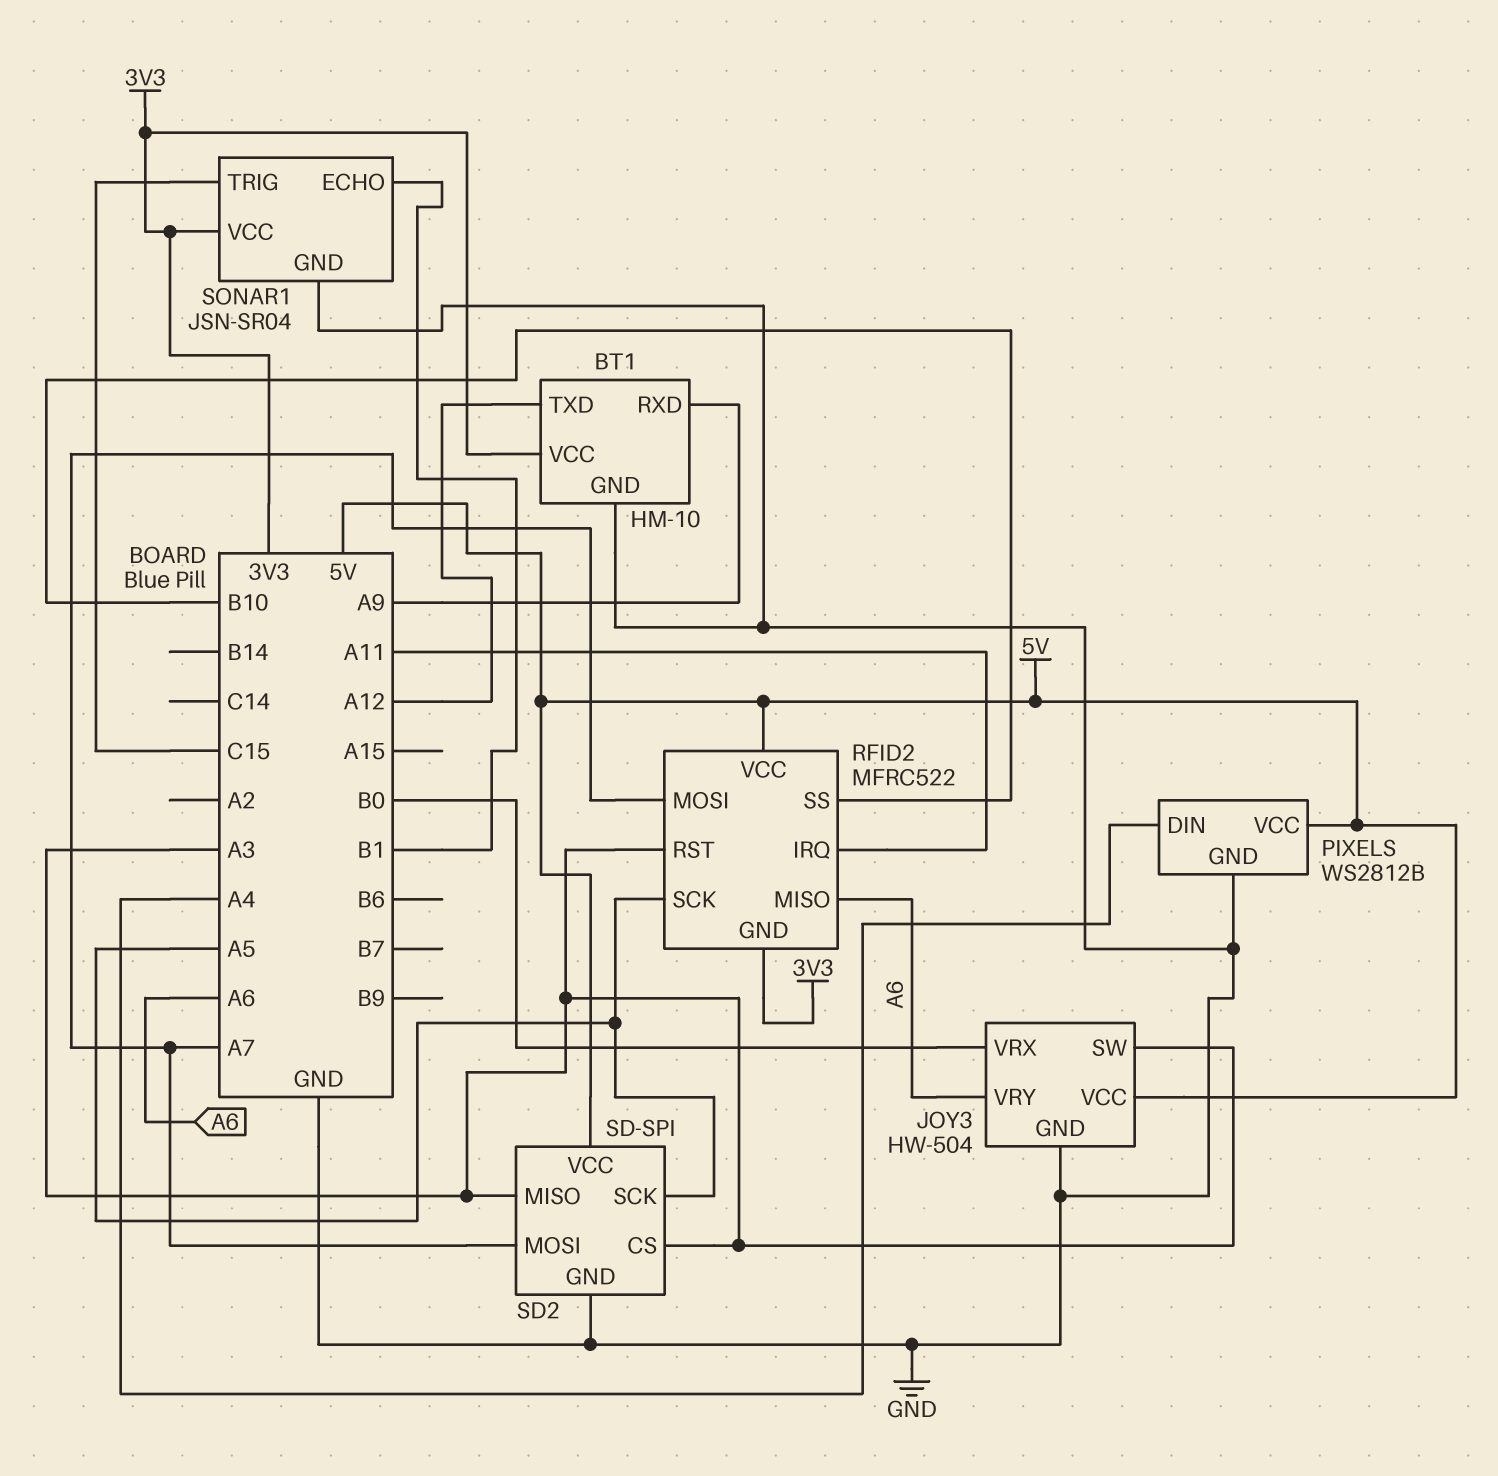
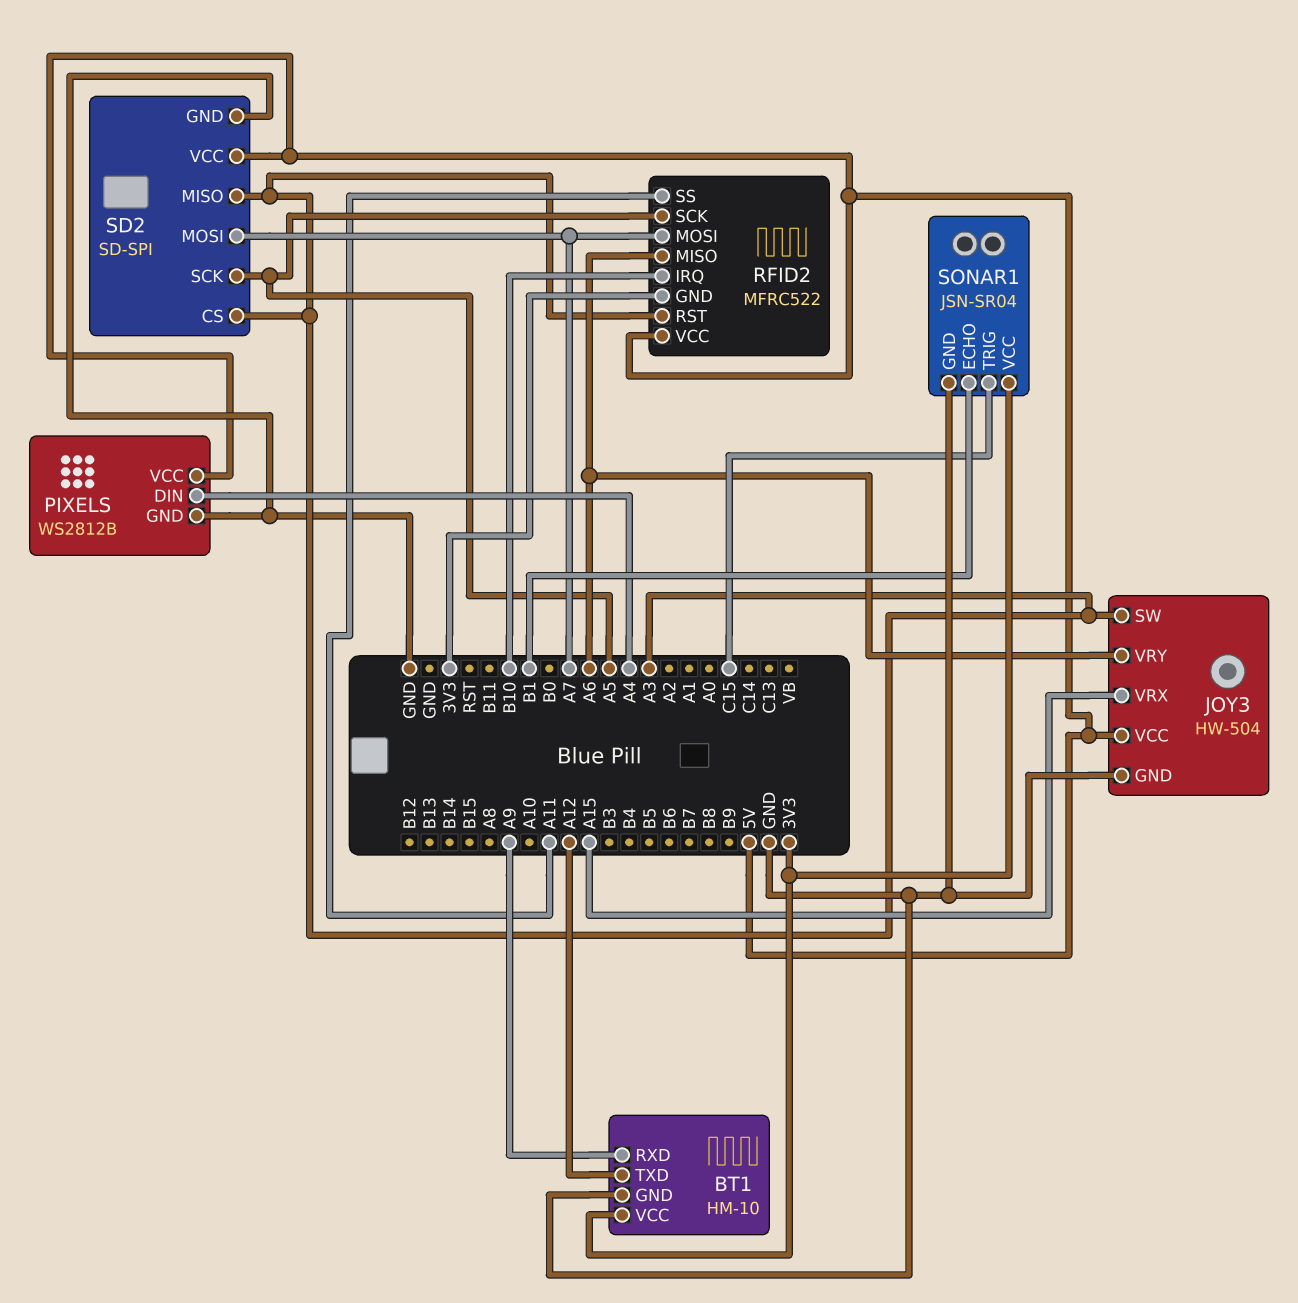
JOY3 pin VRX: B0 -> A15
RFID2 pin IRQ: A11 -> B10
RFID2 pin SS: B10 -> A11

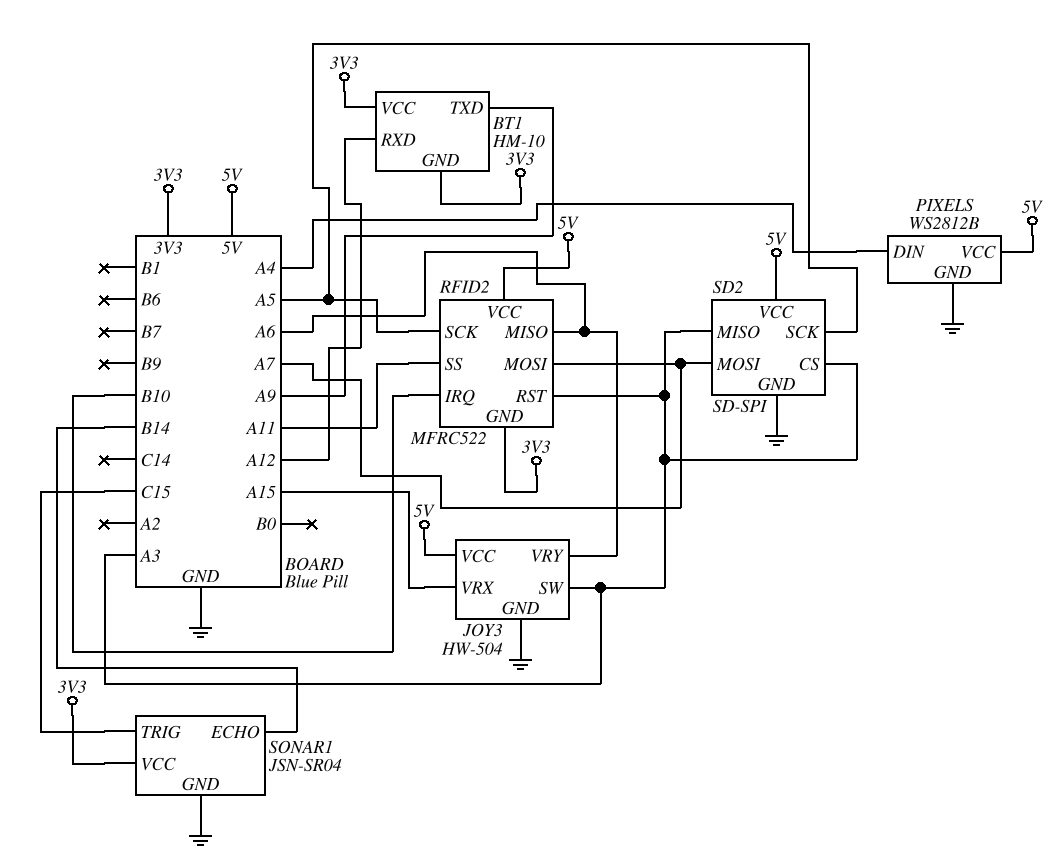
BT1 pin GND: GND -> 3V3
BT1 pin RXD: A9 -> A12
BT1 pin TXD: A12 -> A9
SONAR1 pin ECHO: B1 -> B14

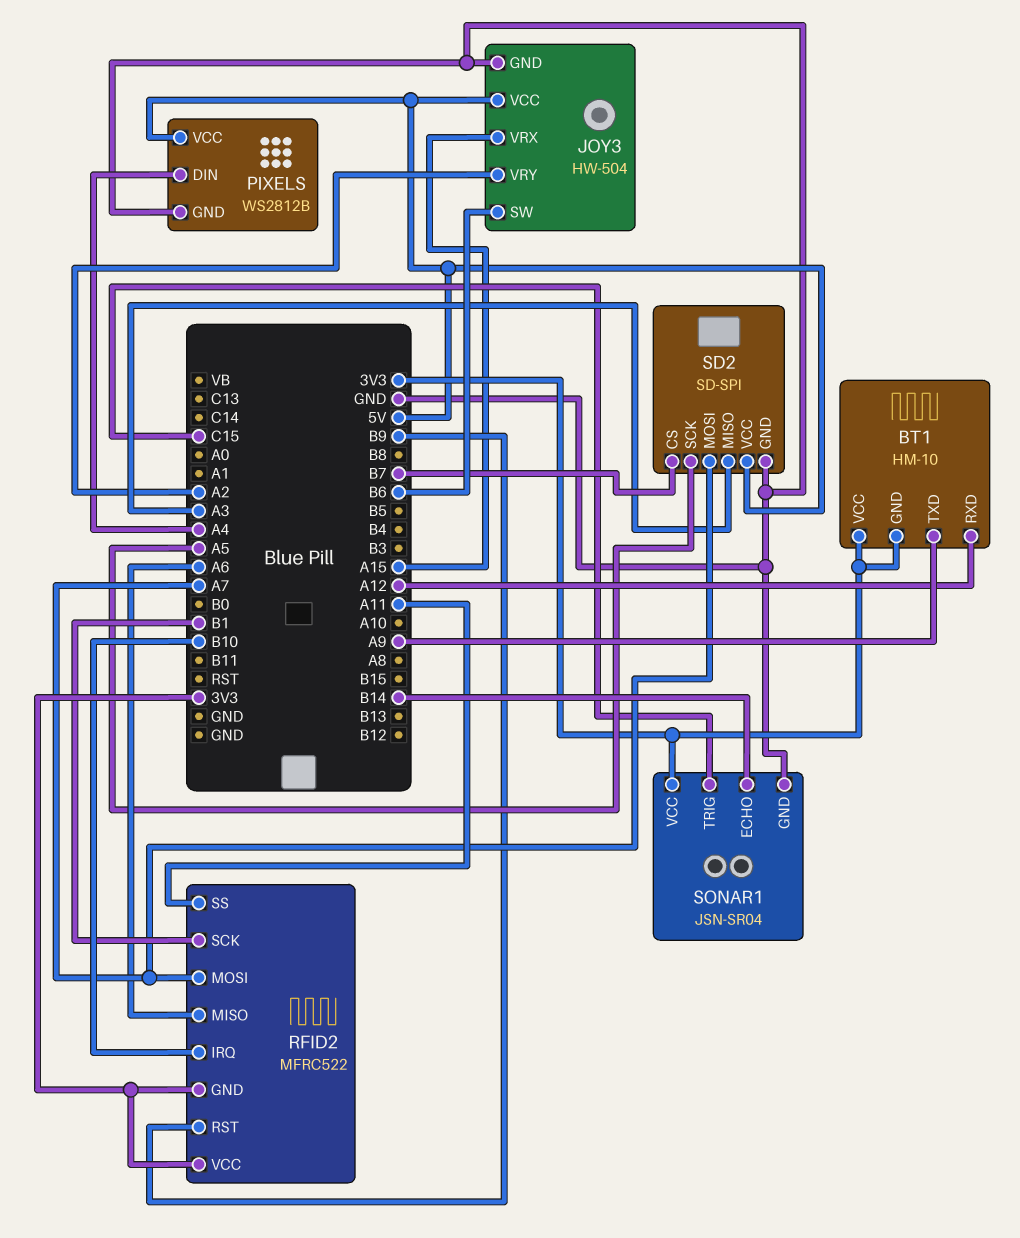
JOY3 pin SW: A3 -> B6
JOY3 pin VRY: A6 -> A2
RFID2 pin RST: A3 -> B9
RFID2 pin SCK: A5 -> B1
RFID2 pin VCC: 5V -> 3V3
SD2 pin CS: A3 -> B7

